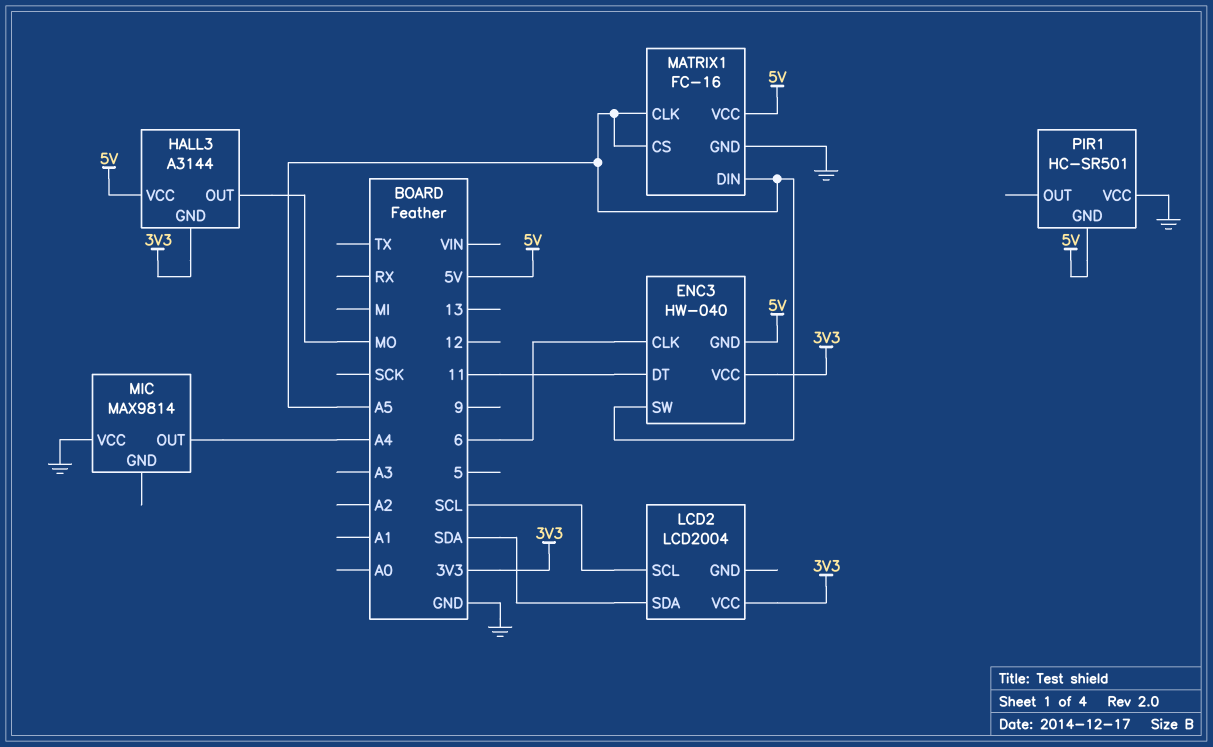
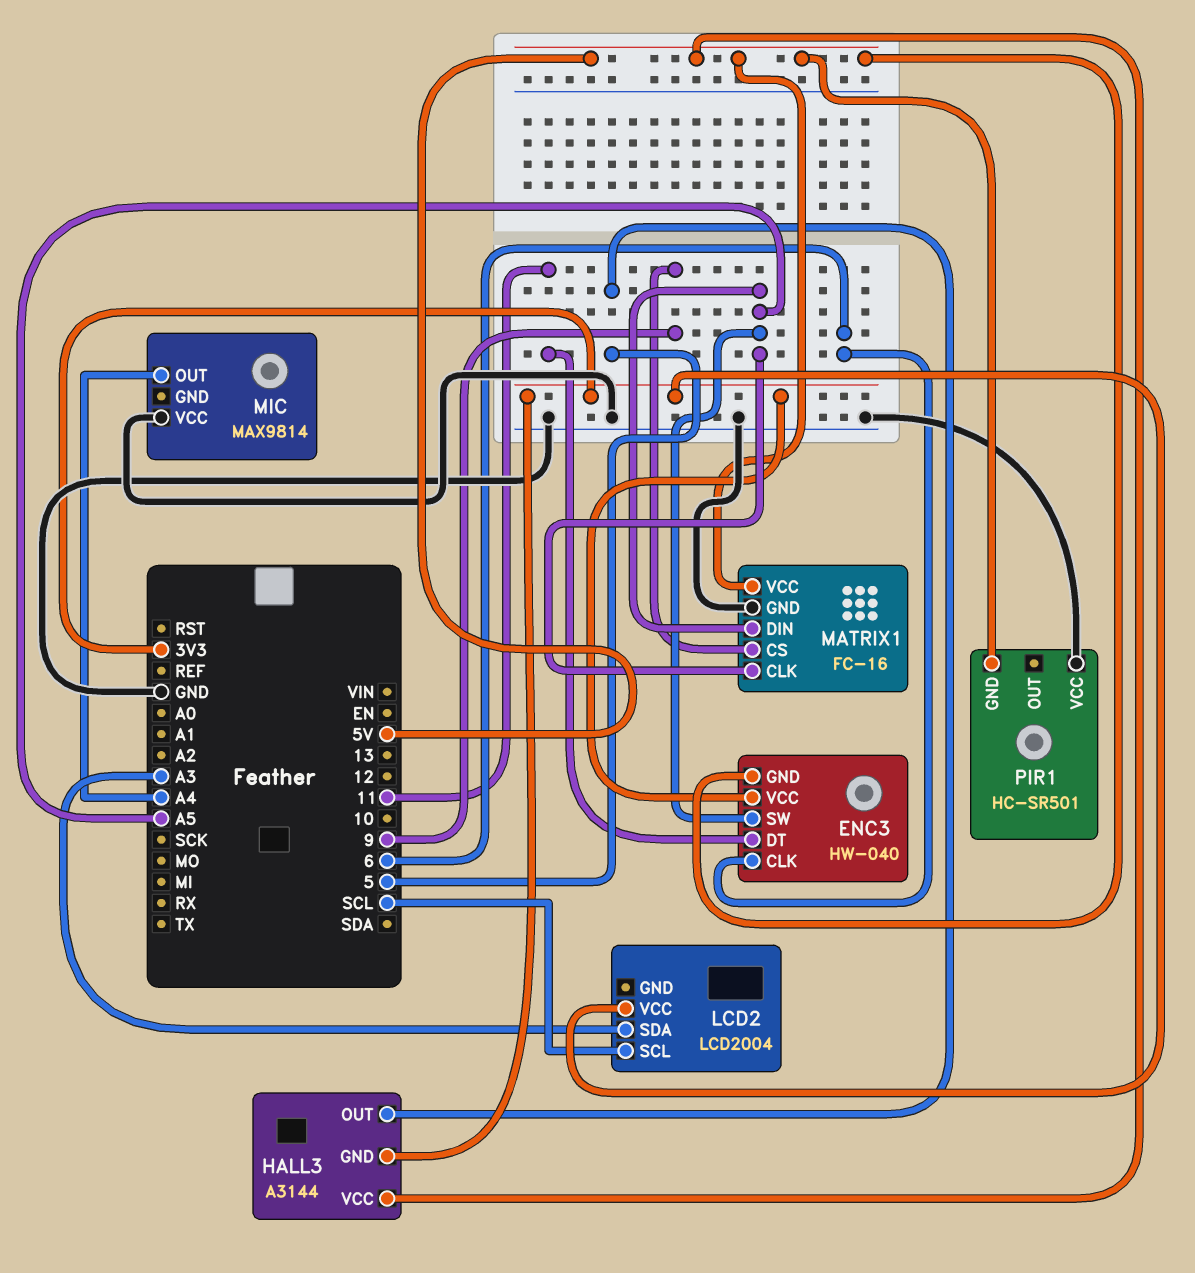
HALL3 pin OUT: MO -> 5
LCD2 pin SDA: SDA -> A3
MATRIX1 pin CS: A5 -> 9

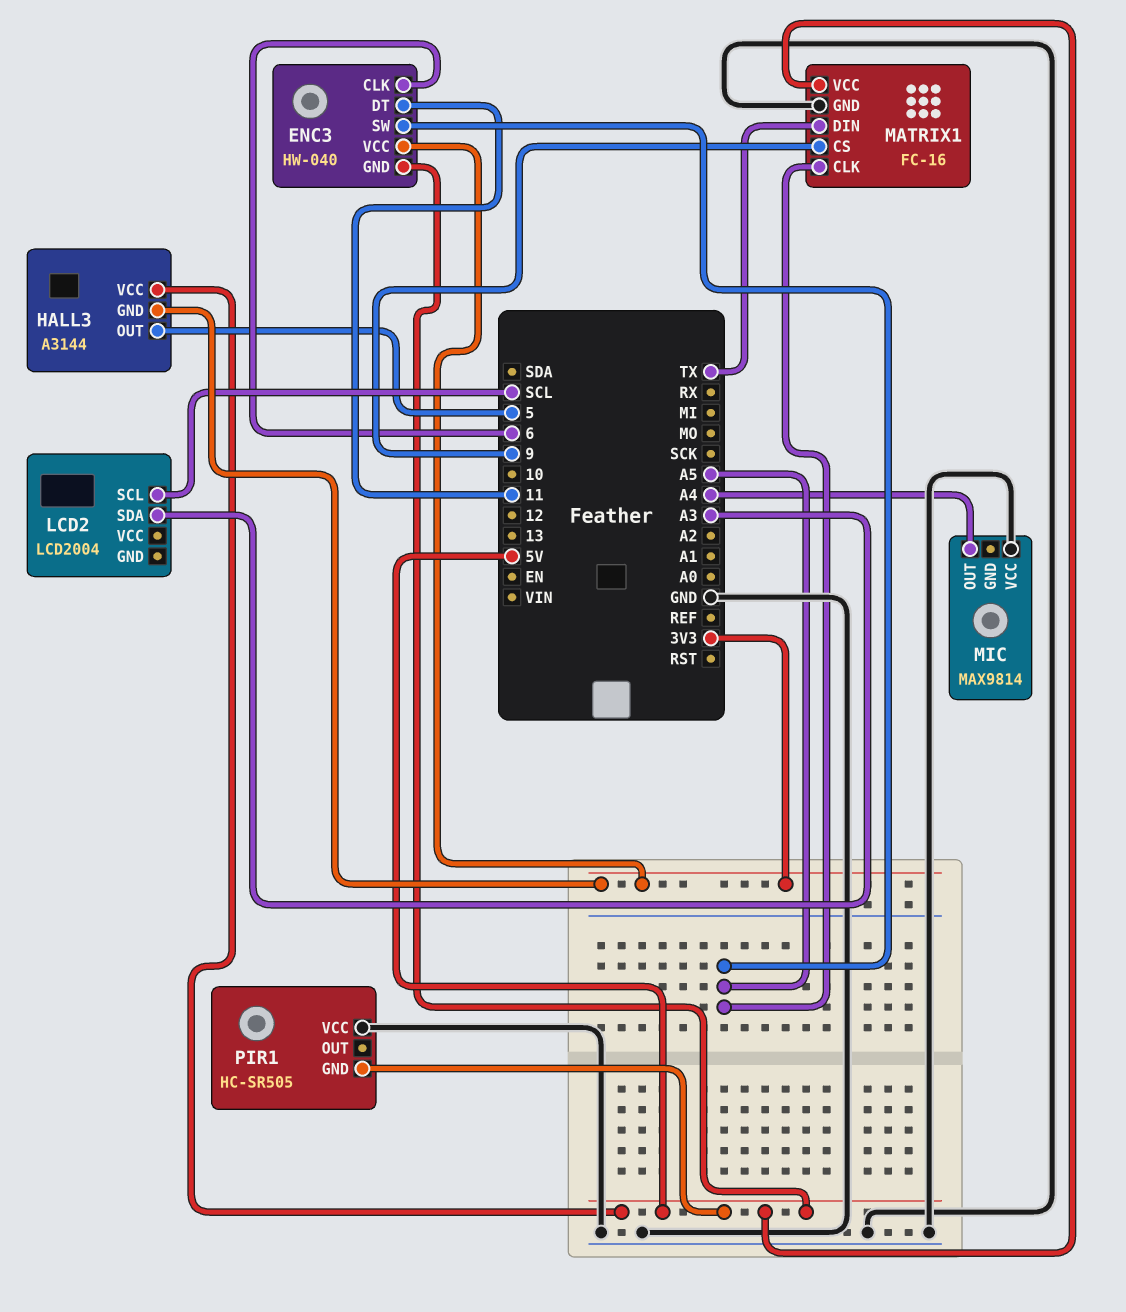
LCD2 pin VCC: 3V3 -> none
MATRIX1 pin DIN: A5 -> TX
PIR1: HC-SR501 -> HC-SR505

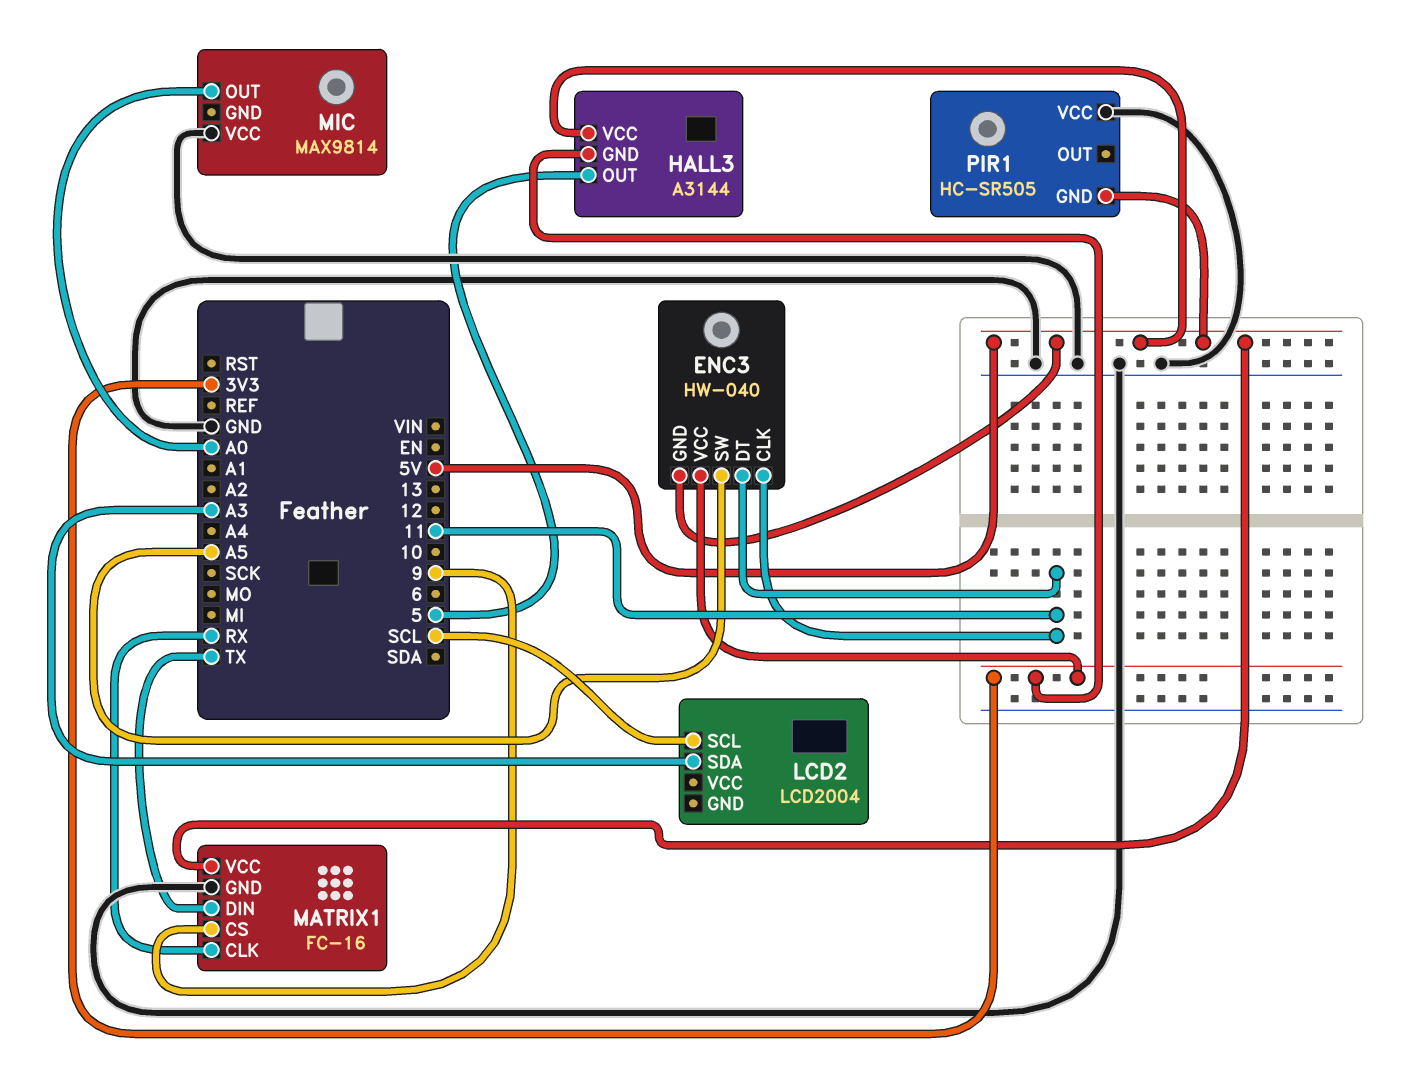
ENC3 pin CLK: 6 -> 11
MATRIX1 pin CLK: A5 -> RX
MIC pin OUT: A4 -> A0

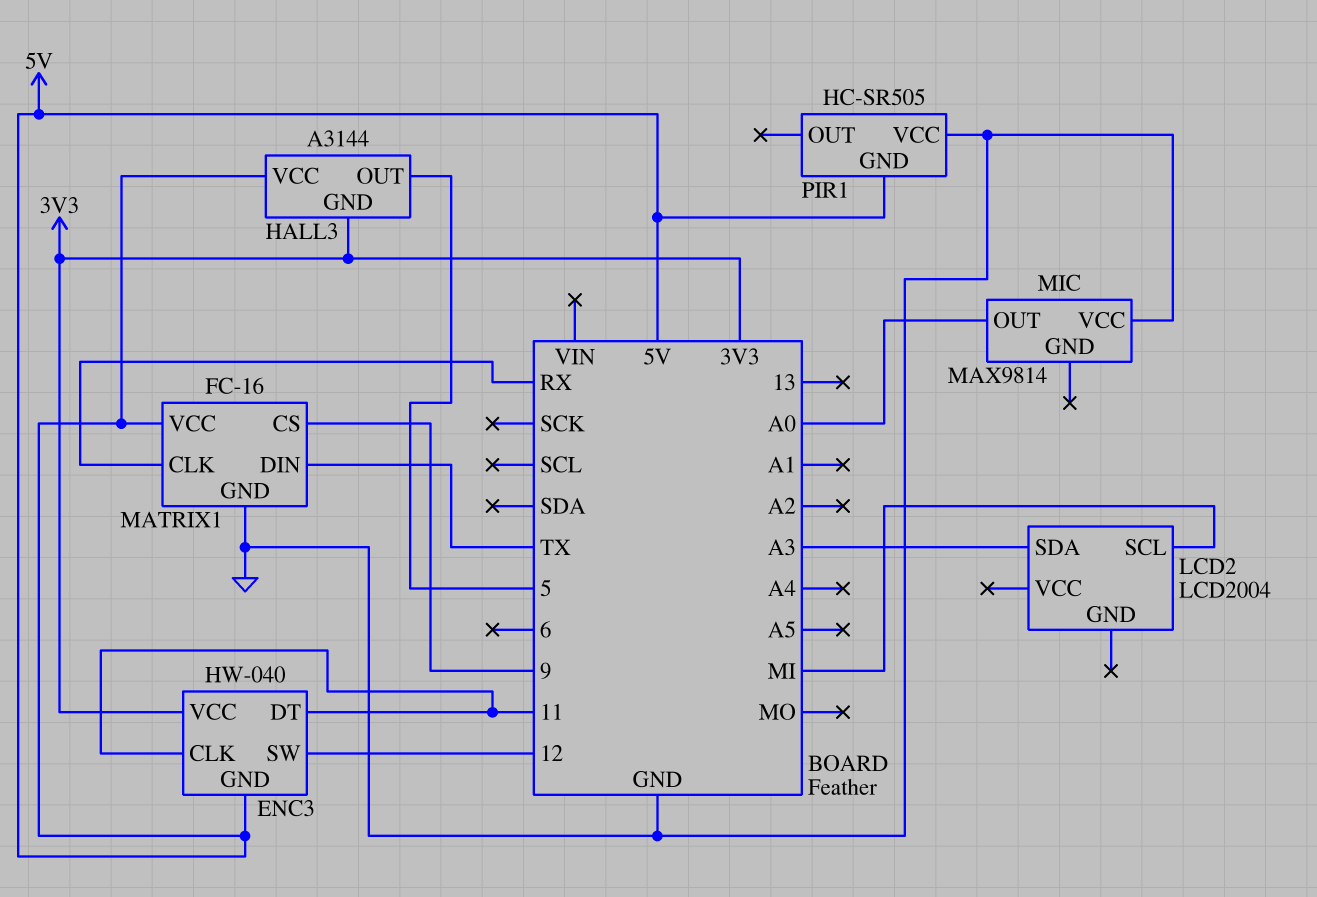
ENC3 pin SW: A5 -> 12
LCD2 pin SCL: SCL -> MI

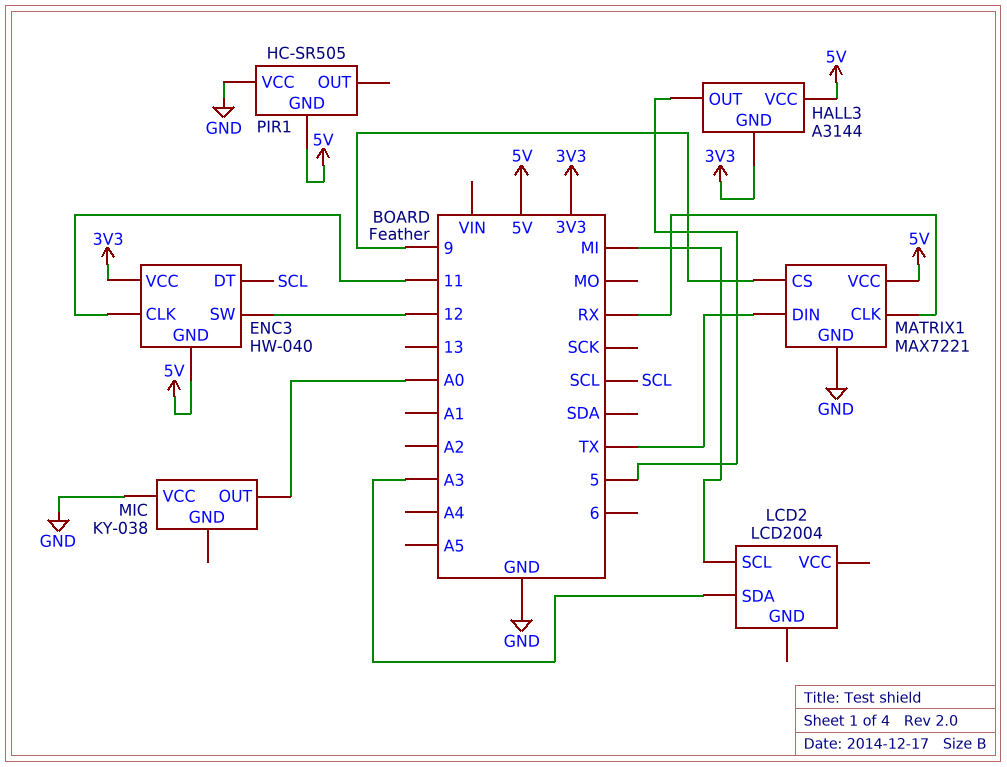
ENC3 pin DT: 11 -> SCL
MATRIX1: FC-16 -> MAX7221
MIC: MAX9814 -> KY-038

